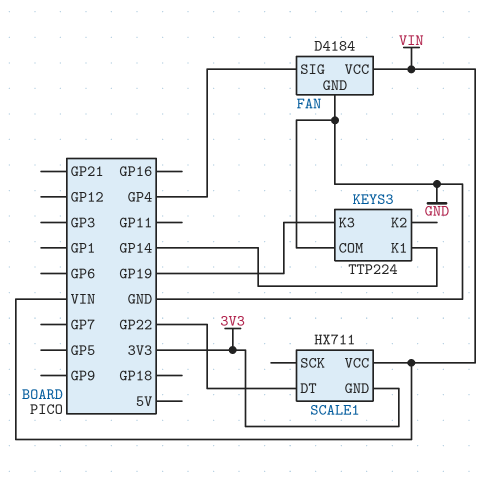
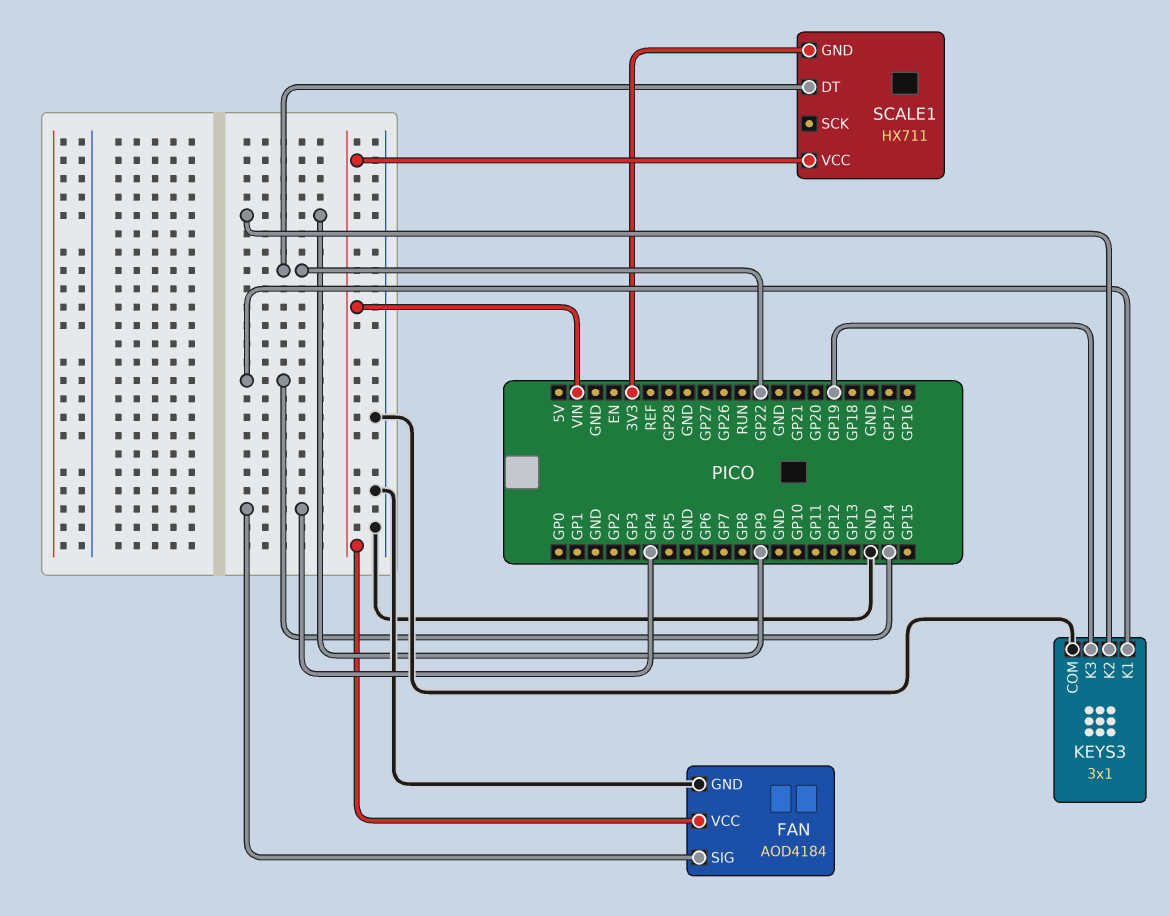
FAN: D4184 -> AOD4184
KEYS3: TTP224 -> 3x1
KEYS3 pin K2: none -> GP9

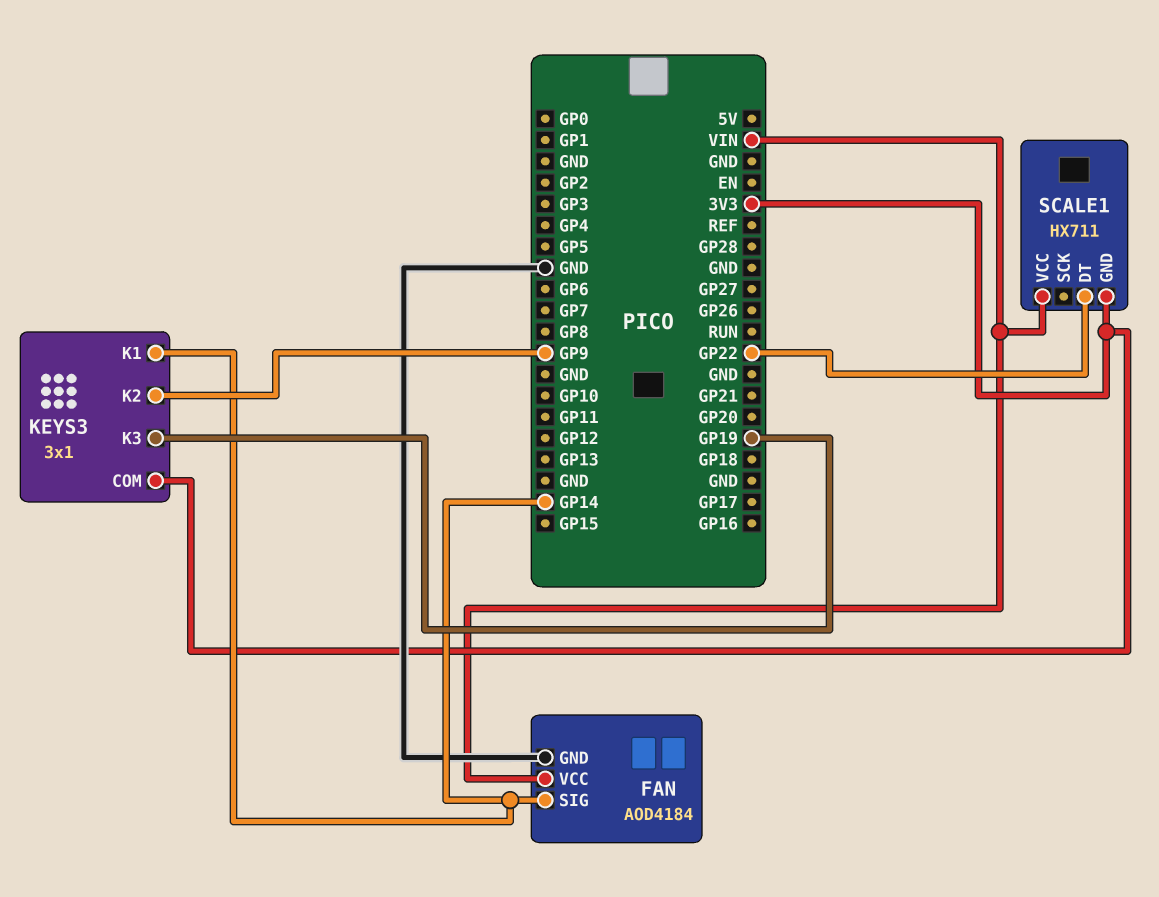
FAN pin SIG: GP4 -> GP14
KEYS3 pin COM: GND -> 3V3

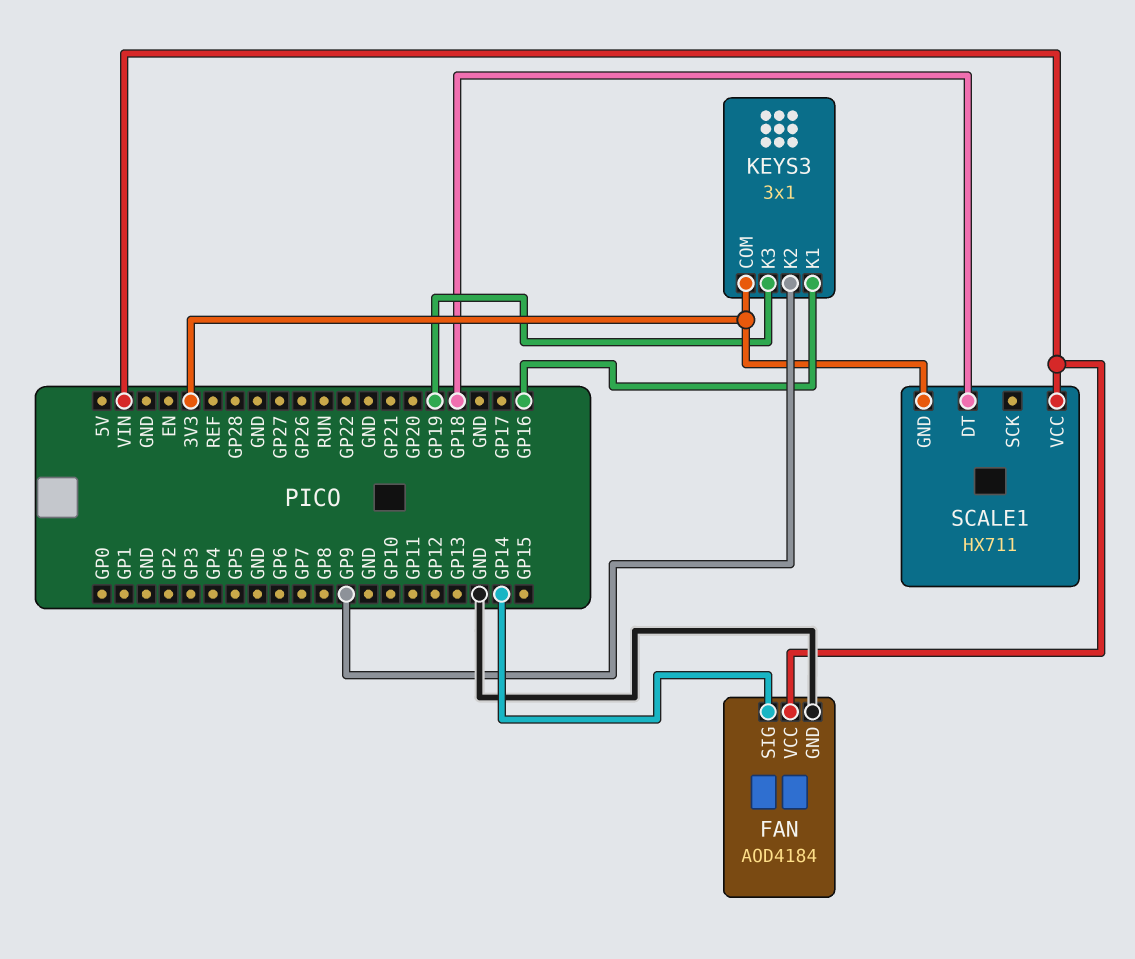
KEYS3 pin K1: GP14 -> GP16
SCALE1 pin DT: GP22 -> GP18

